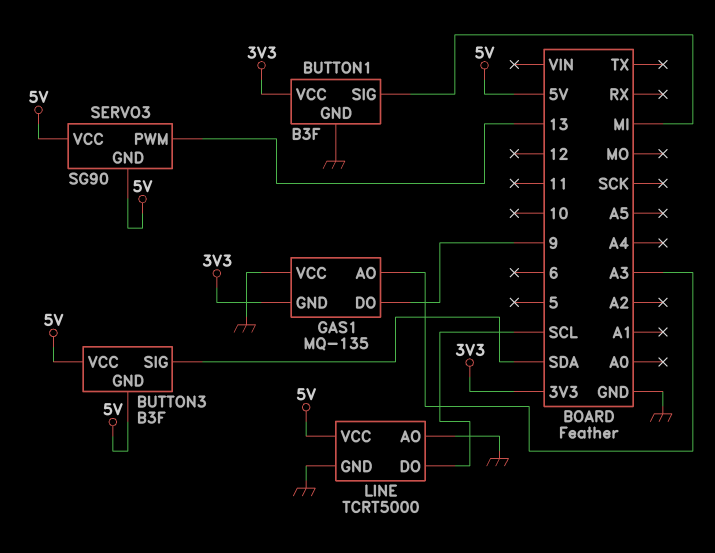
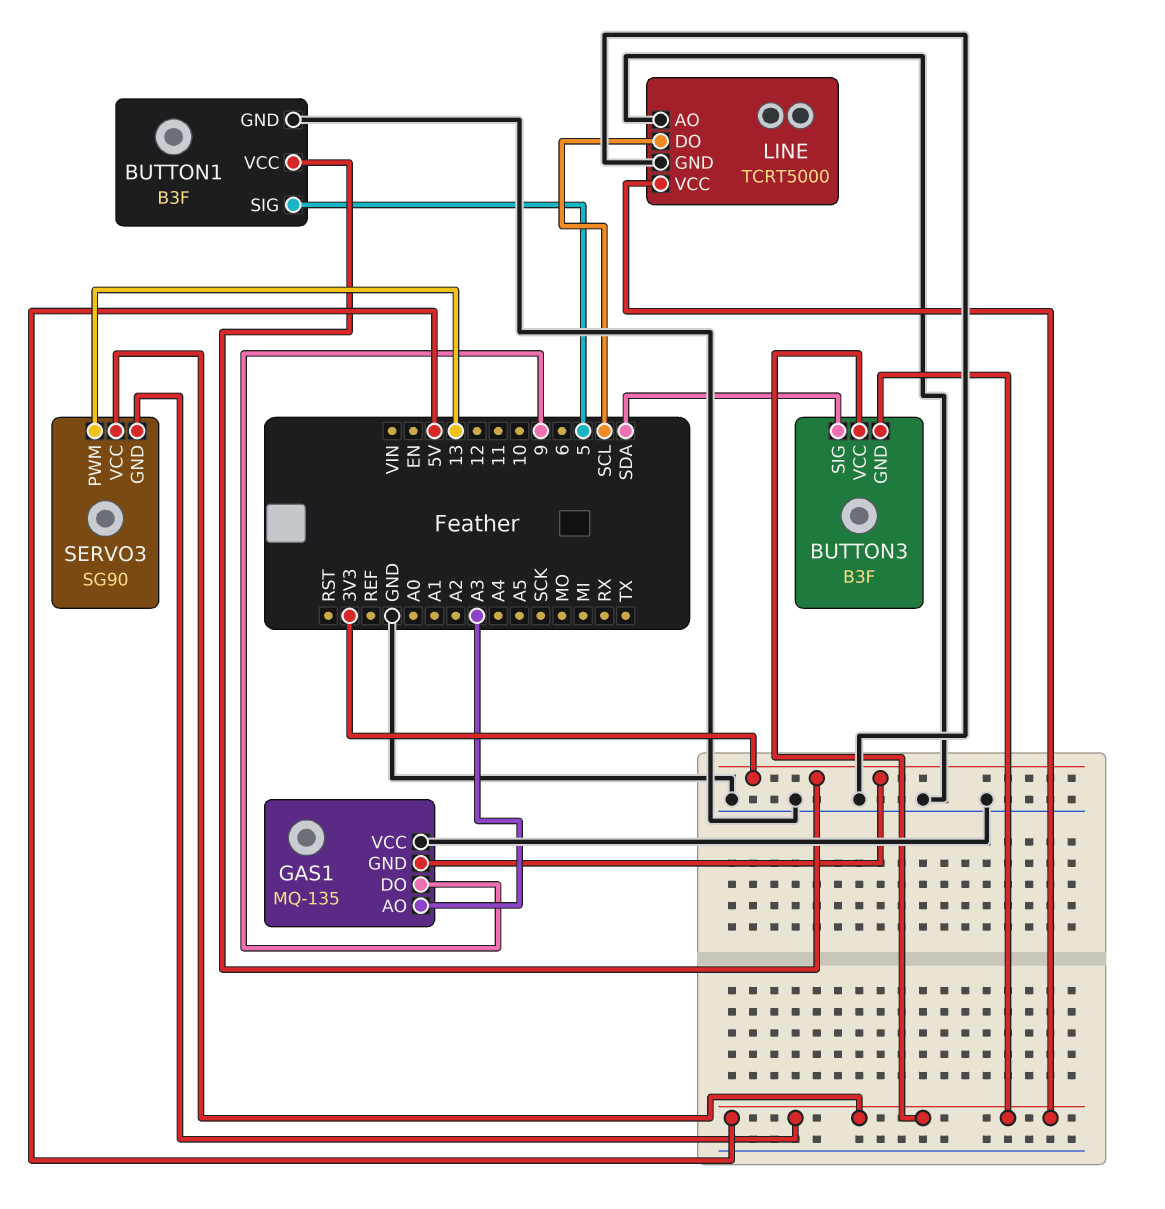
BUTTON1 pin SIG: MI -> 5

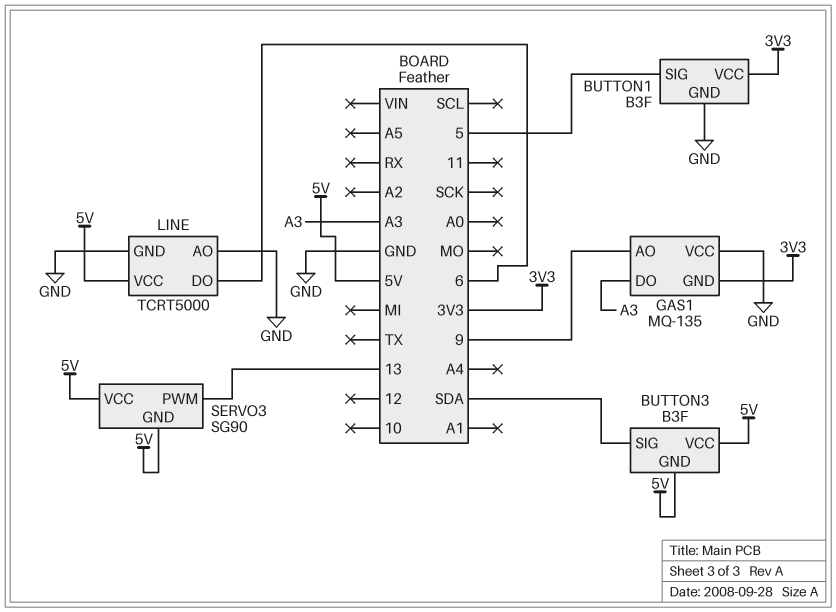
GAS1 pin AO: A3 -> 9
GAS1 pin DO: 9 -> A3
LINE pin DO: SCL -> 6

